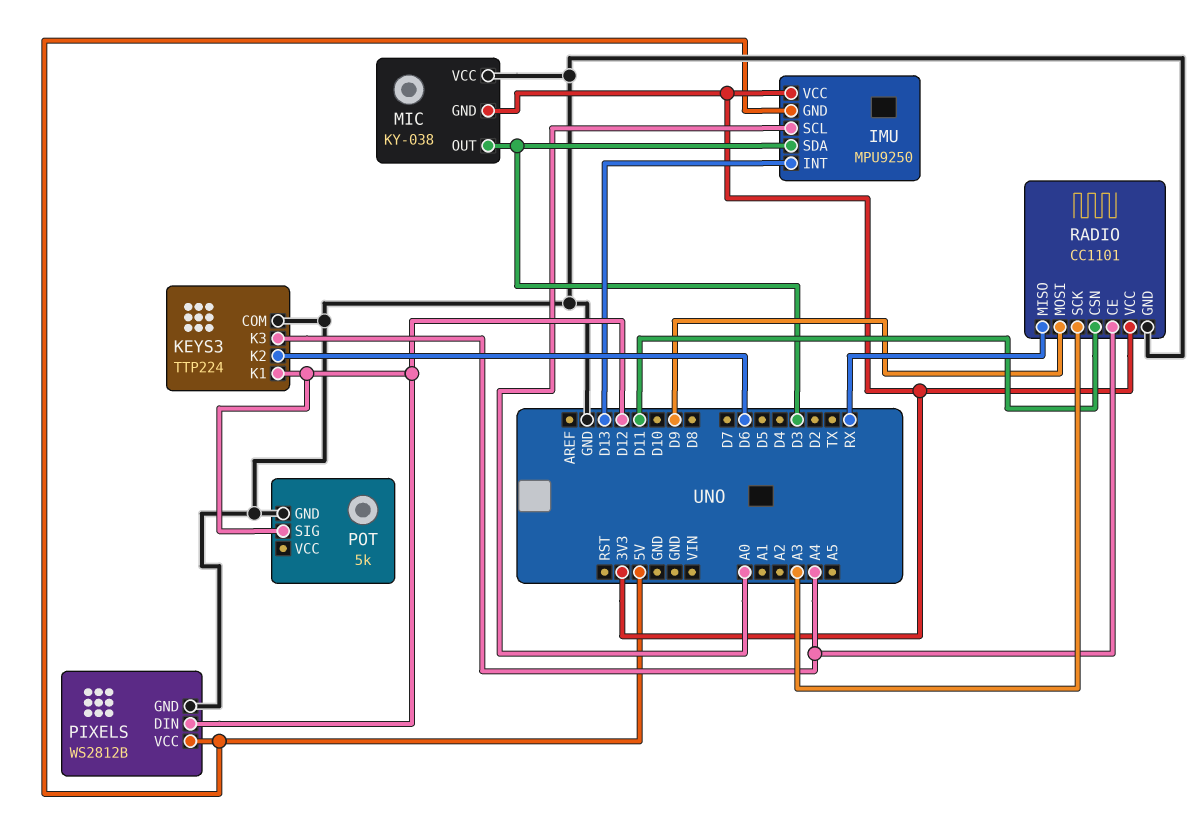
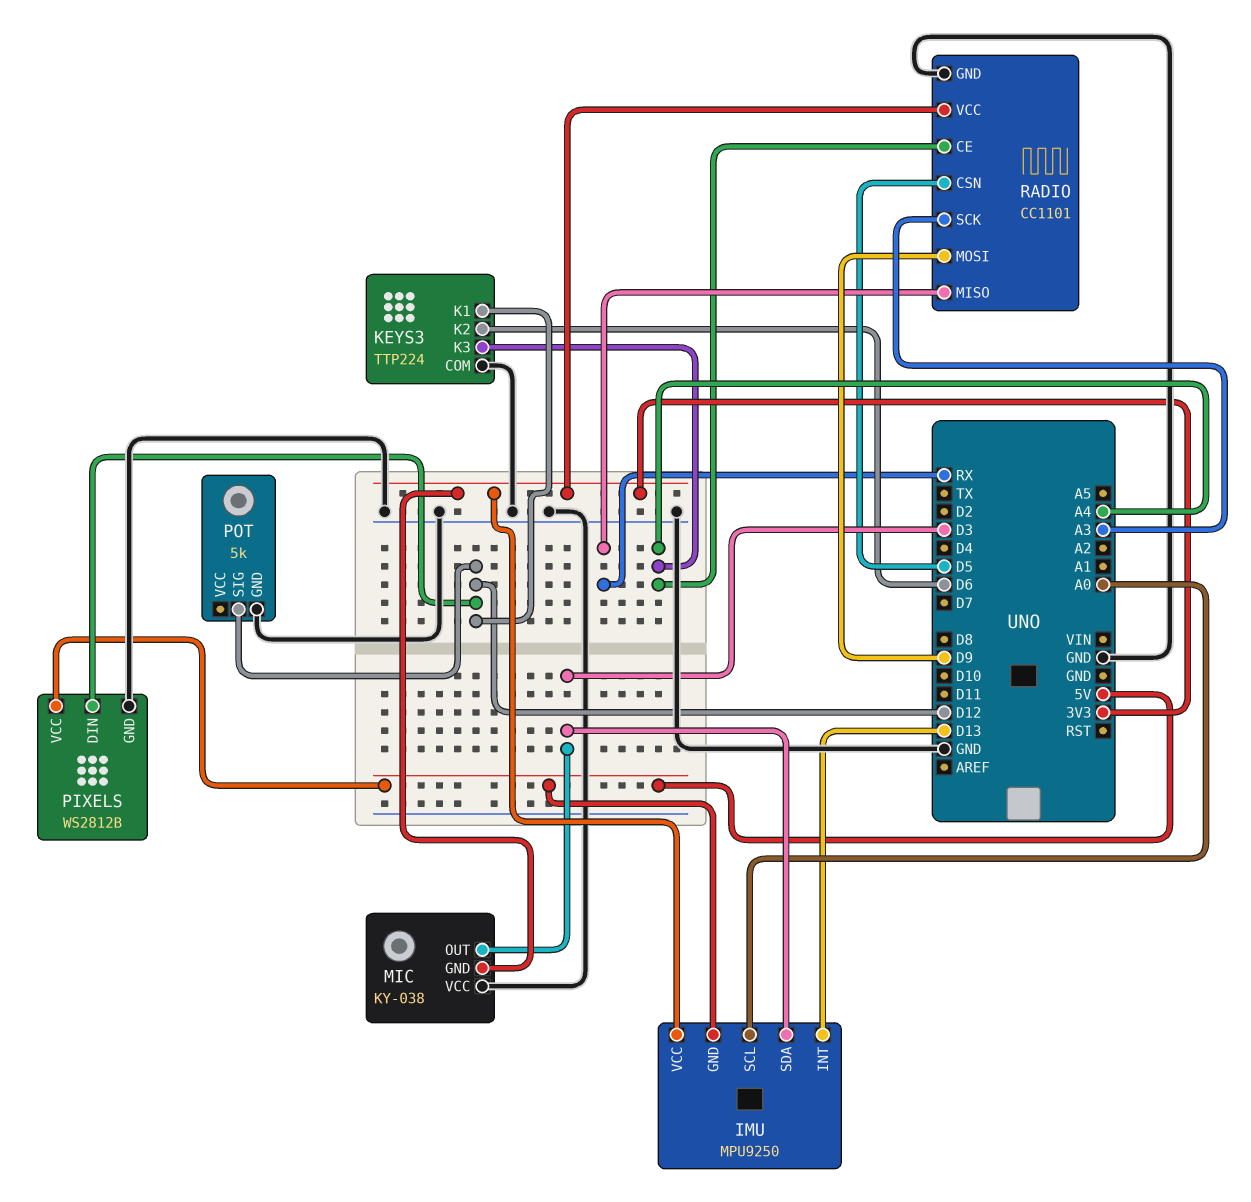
RADIO pin CSN: D11 -> D5

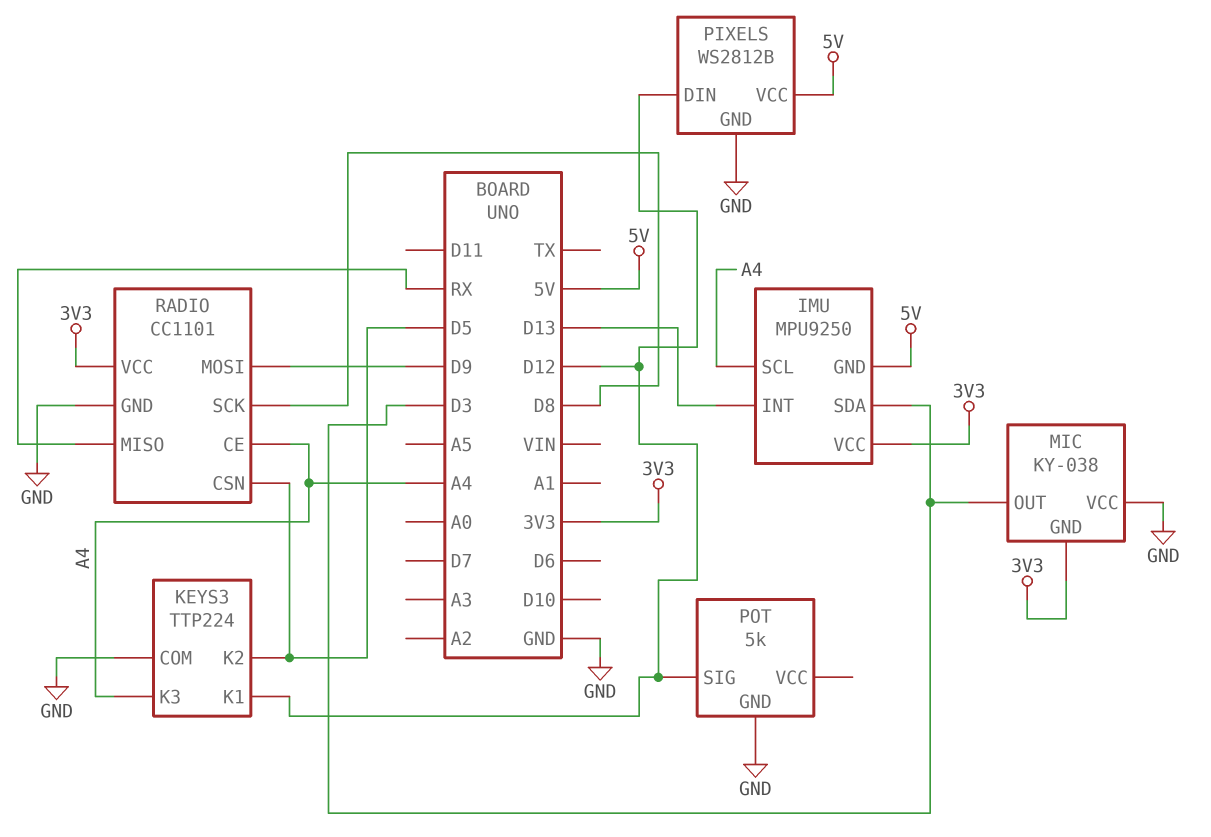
IMU pin SCL: A0 -> A4
KEYS3 pin K2: D6 -> D5
RADIO pin SCK: A3 -> D8

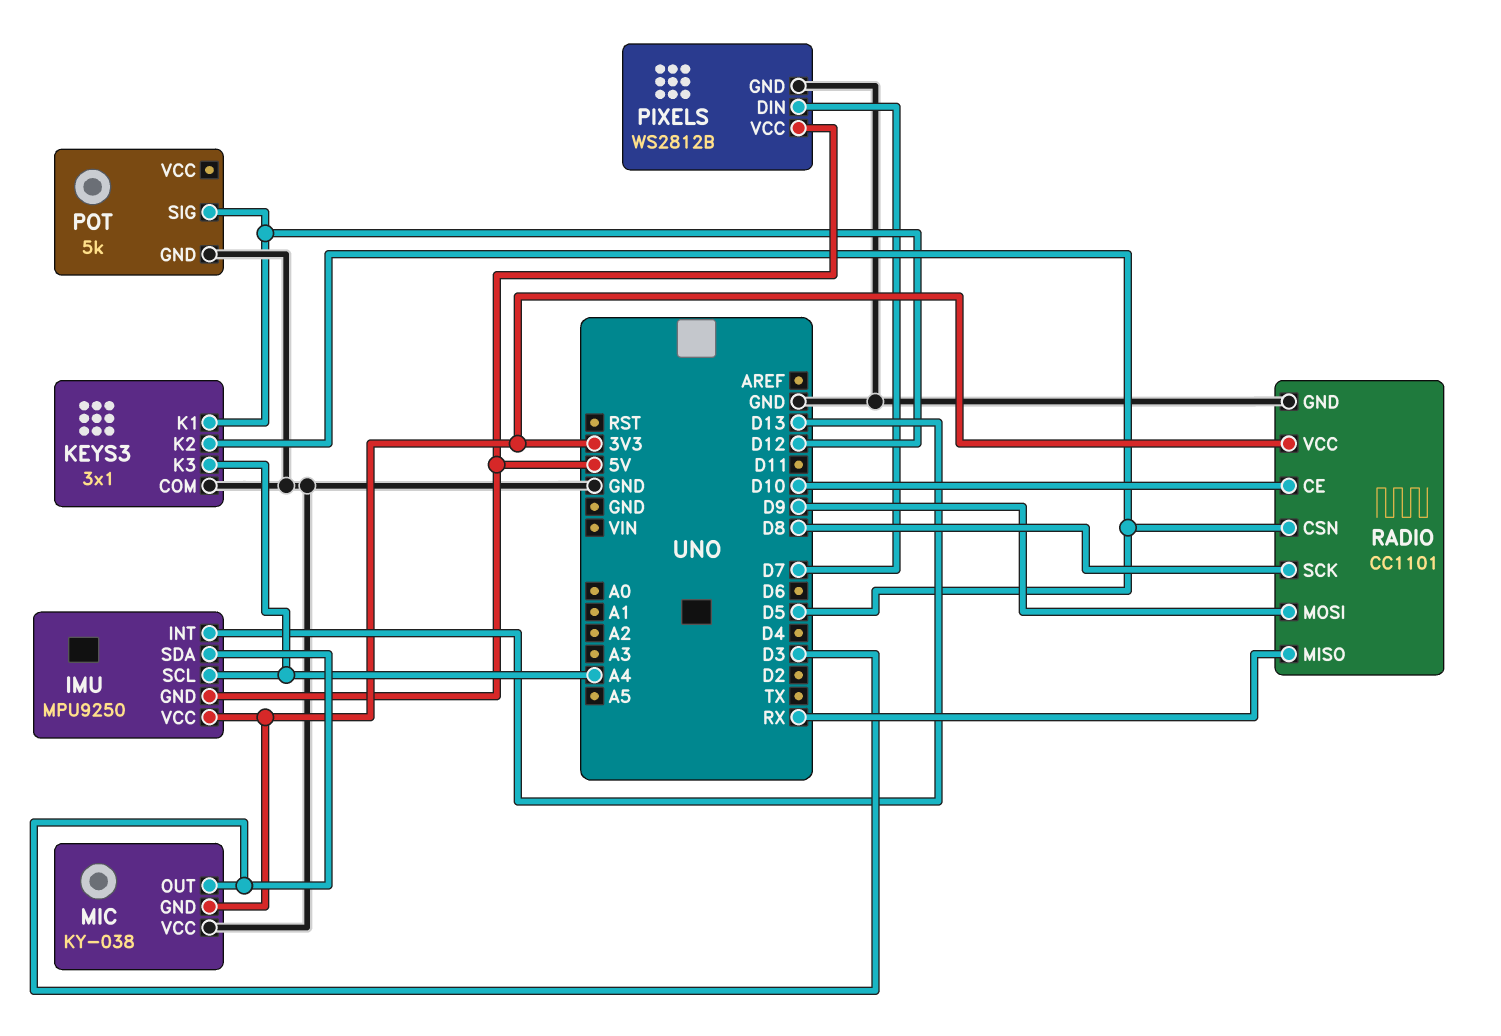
KEYS3: TTP224 -> 3x1
PIXELS pin DIN: D12 -> D7
RADIO pin CE: A4 -> D10

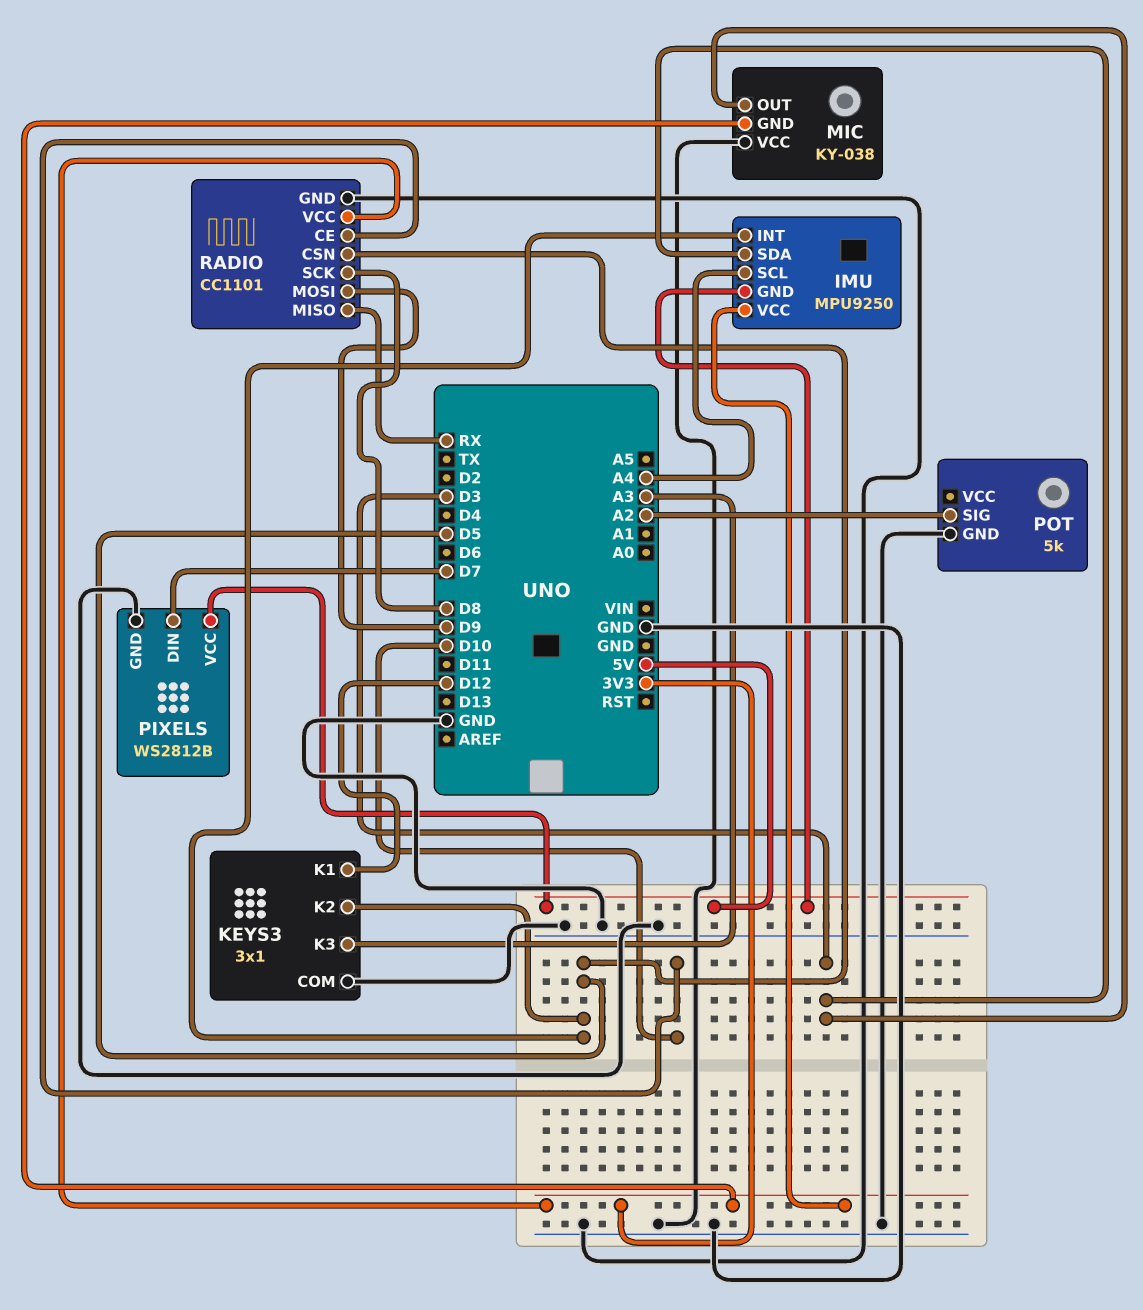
IMU pin INT: D13 -> D5
KEYS3 pin K3: A4 -> A3
POT pin SIG: D12 -> A2

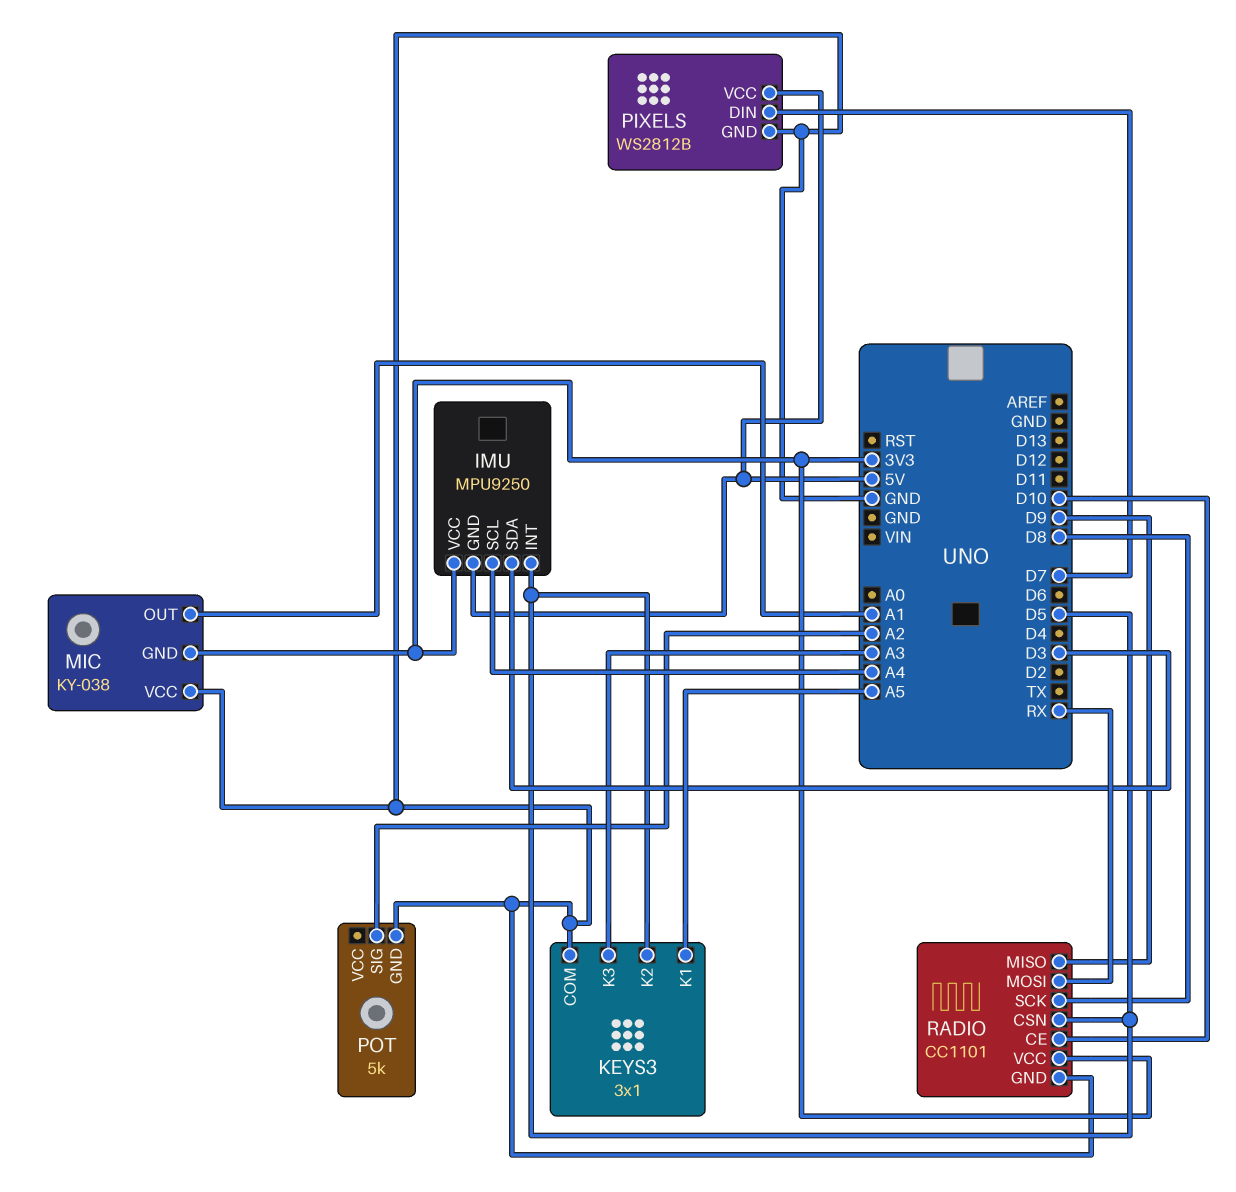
KEYS3 pin K1: D12 -> A5
MIC pin OUT: D3 -> A1
RADIO pin MISO: RX -> D9
RADIO pin MOSI: D9 -> RX

